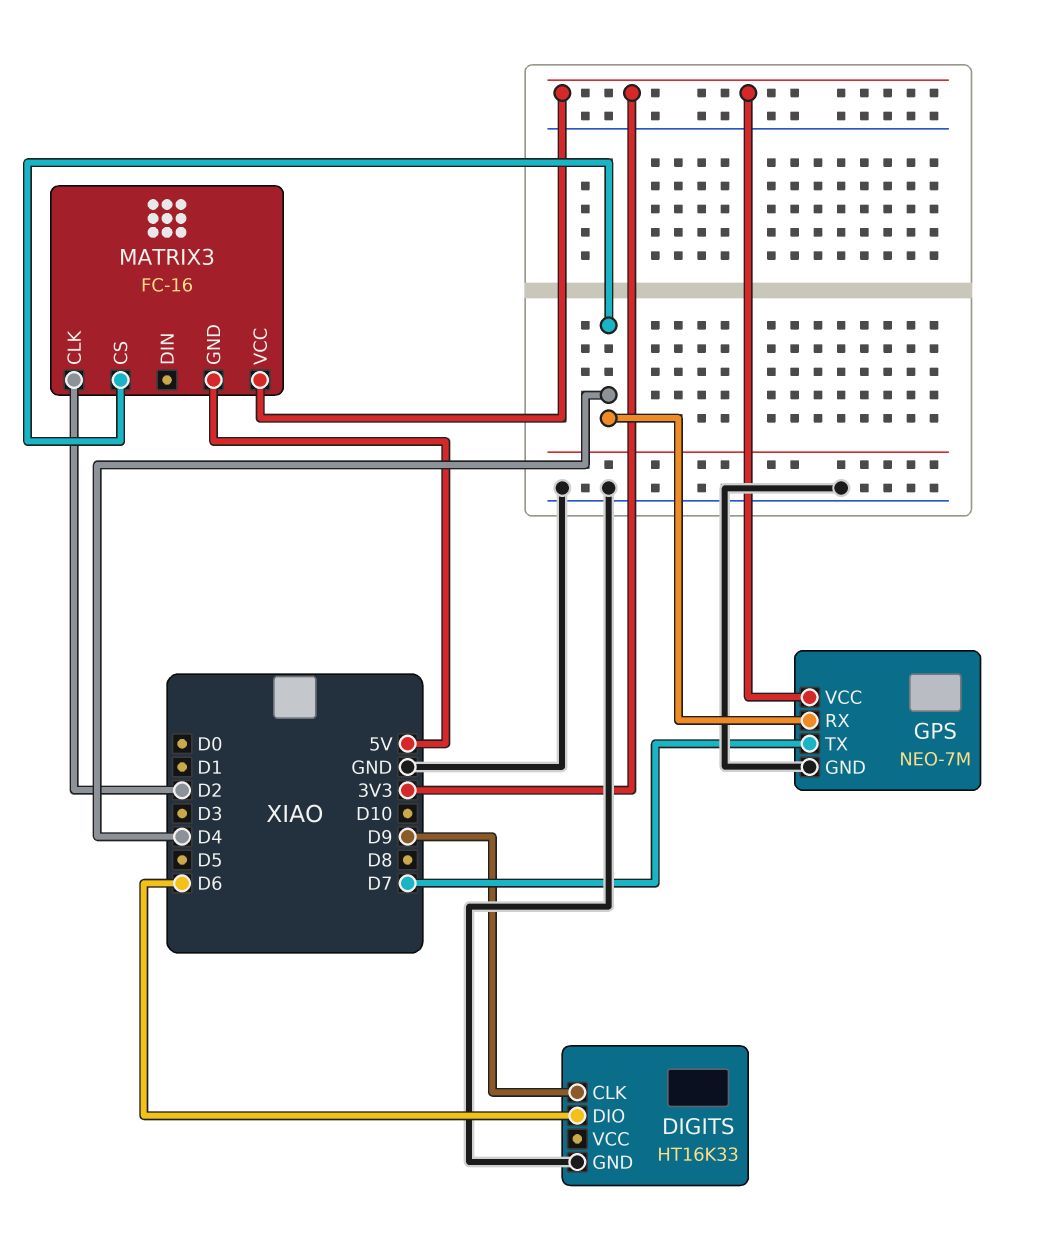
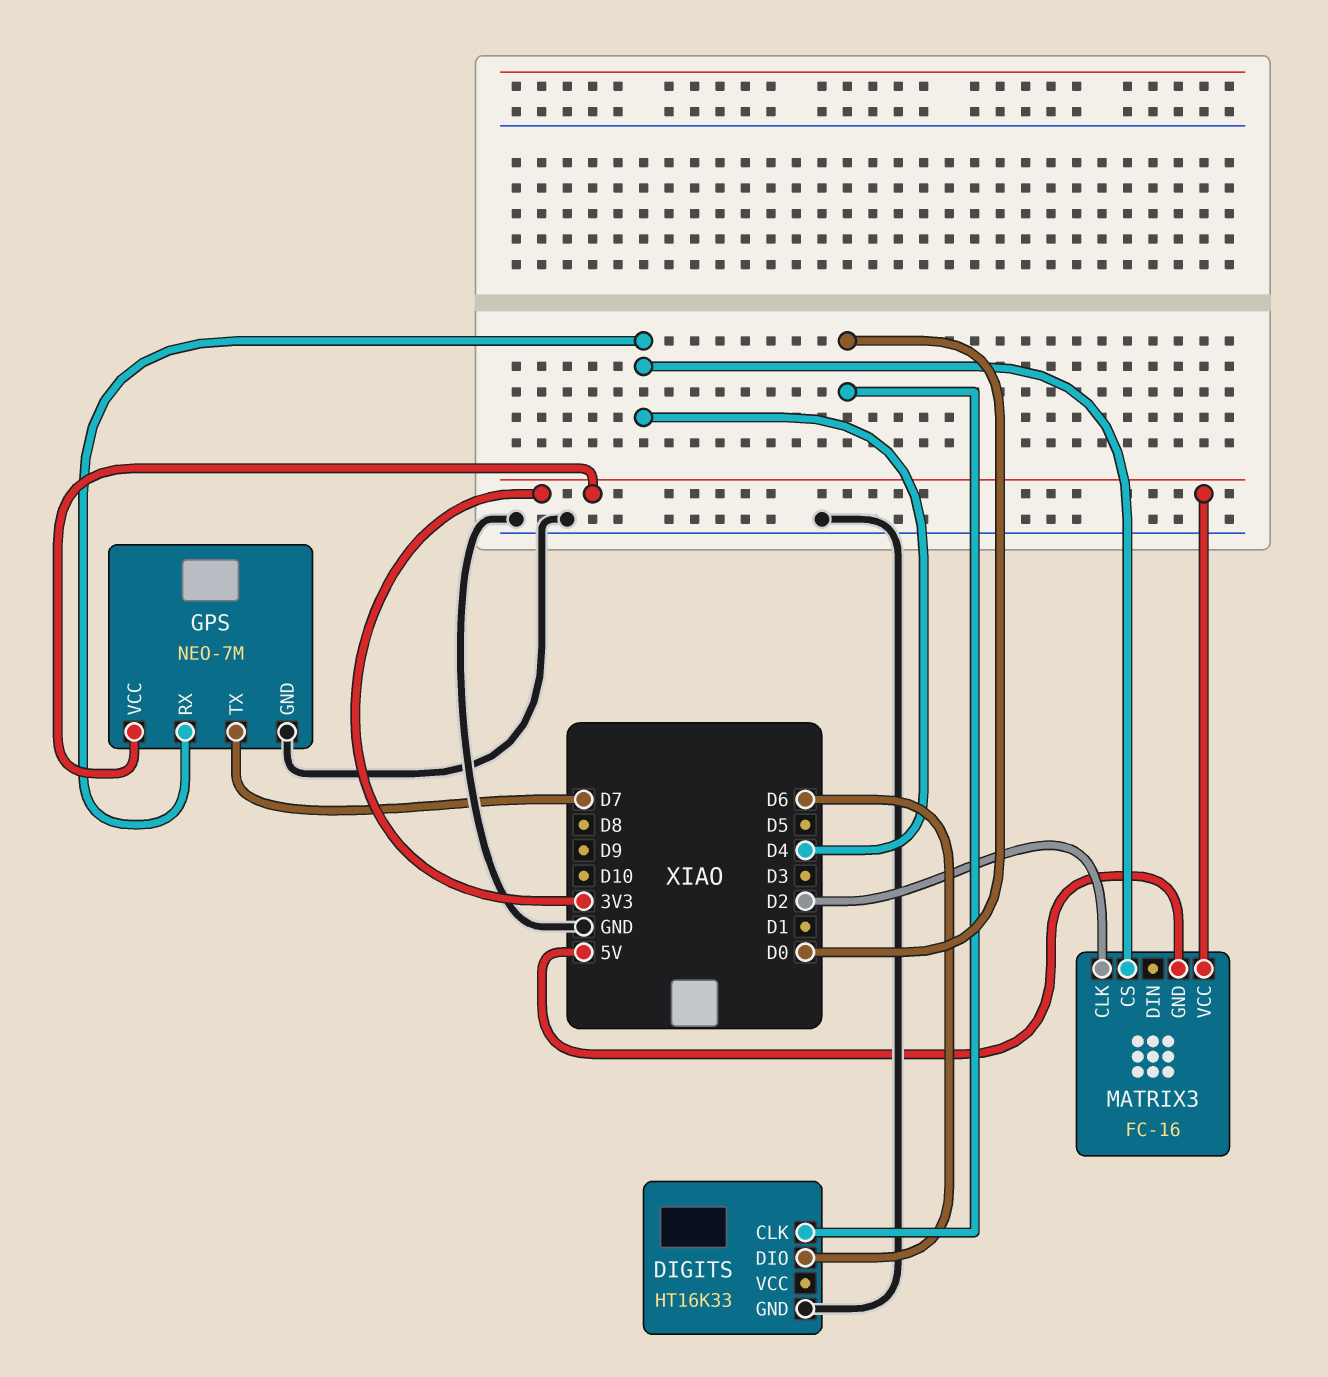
DIGITS pin CLK: D9 -> D0

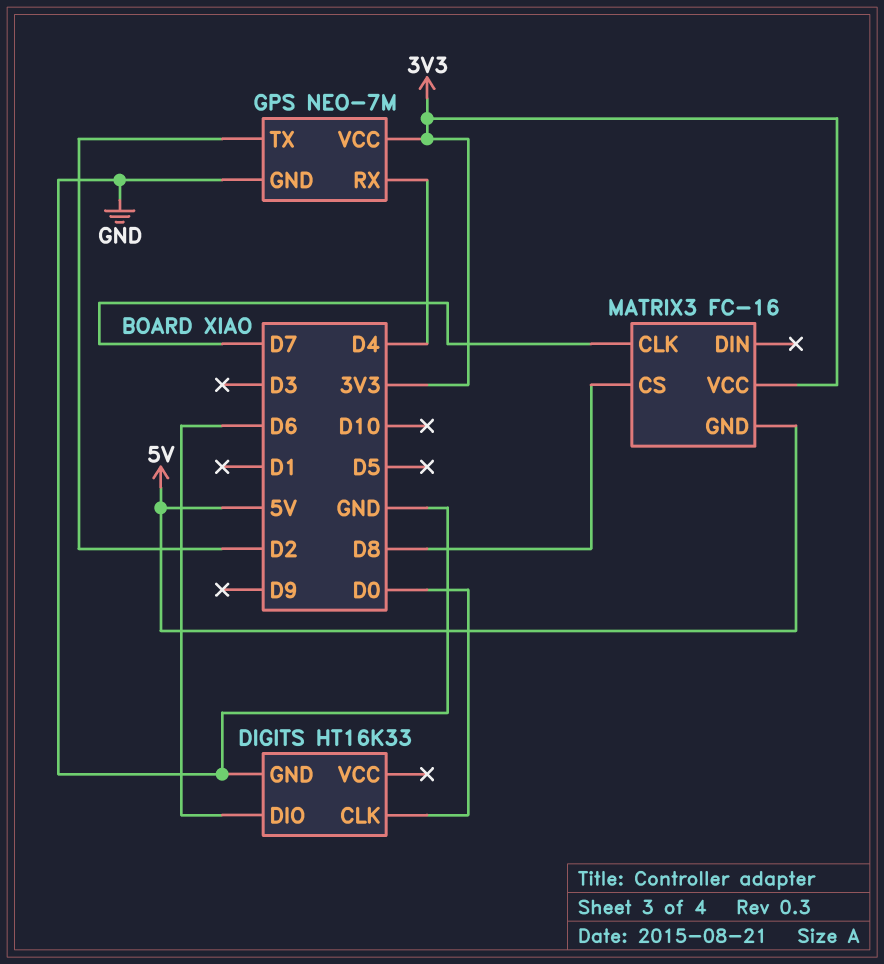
GPS pin TX: D7 -> D2
MATRIX3 pin CLK: D2 -> D7
MATRIX3 pin CS: D4 -> D8

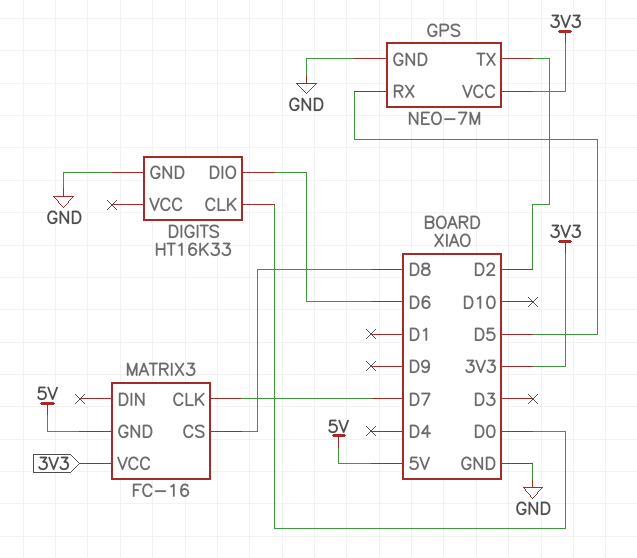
GPS pin RX: D4 -> D5

